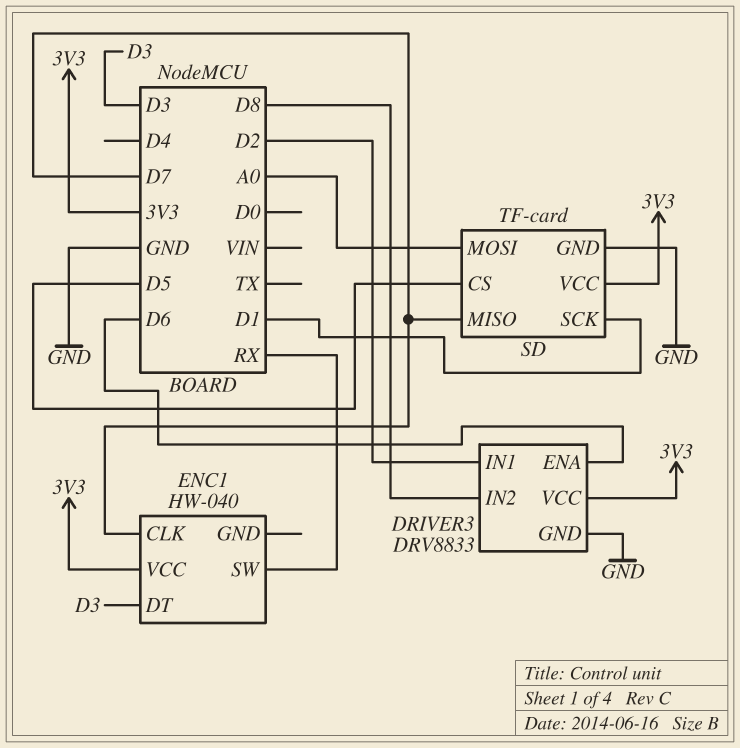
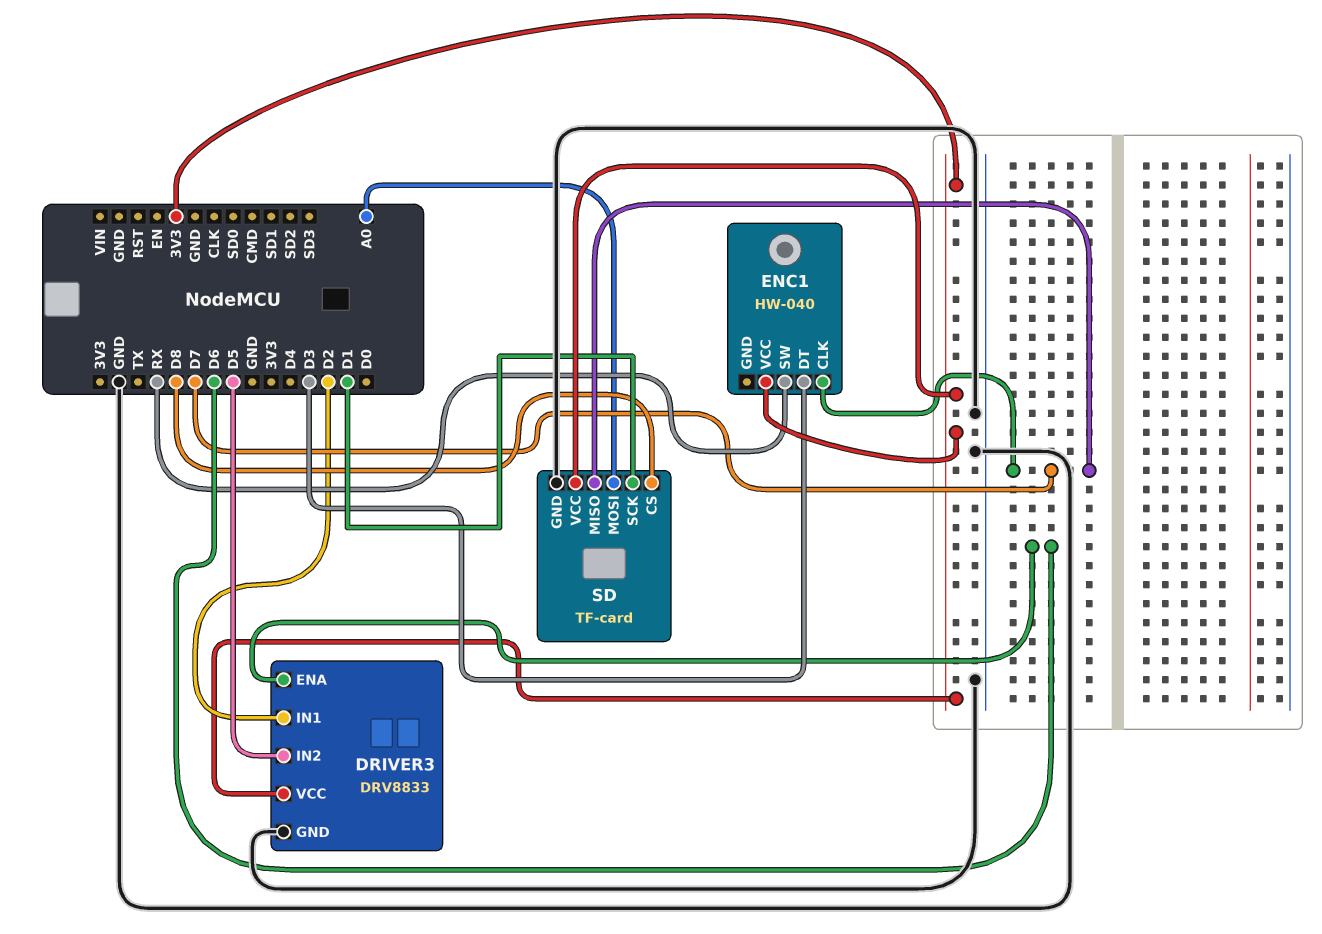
DRIVER3 pin IN2: D8 -> D5
SD pin CS: D5 -> D8

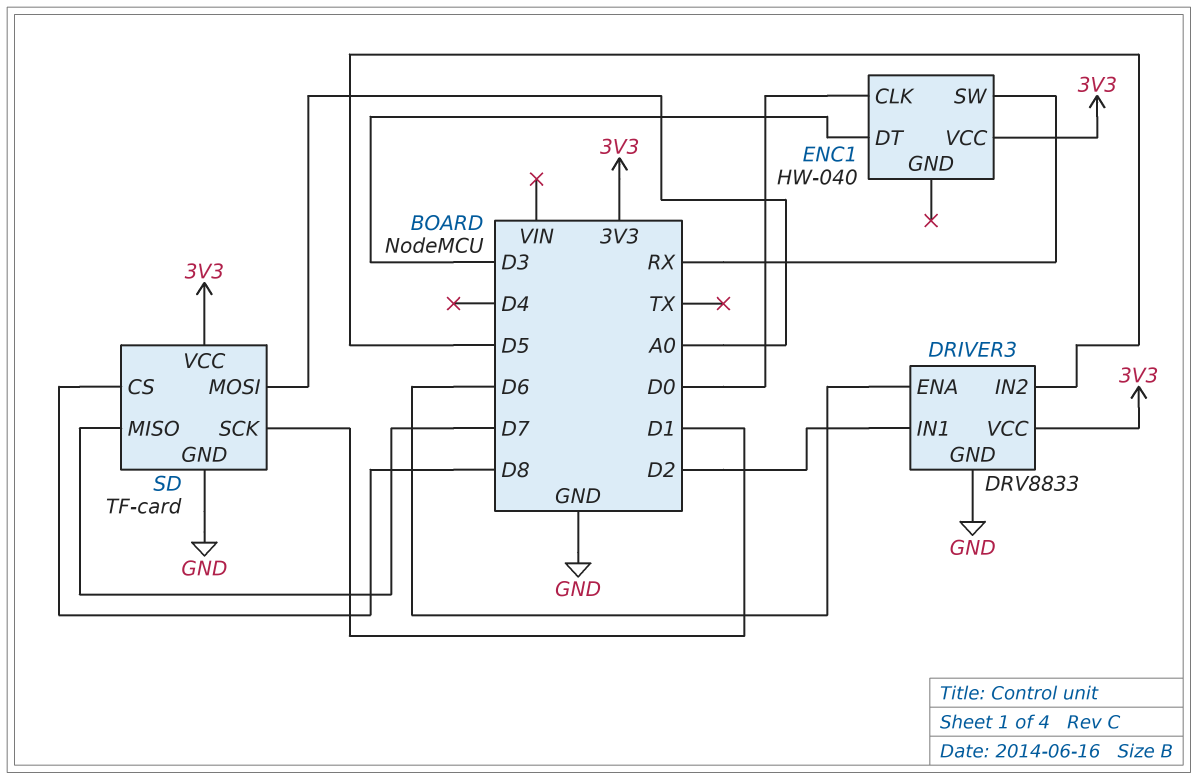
ENC1 pin CLK: D7 -> D0

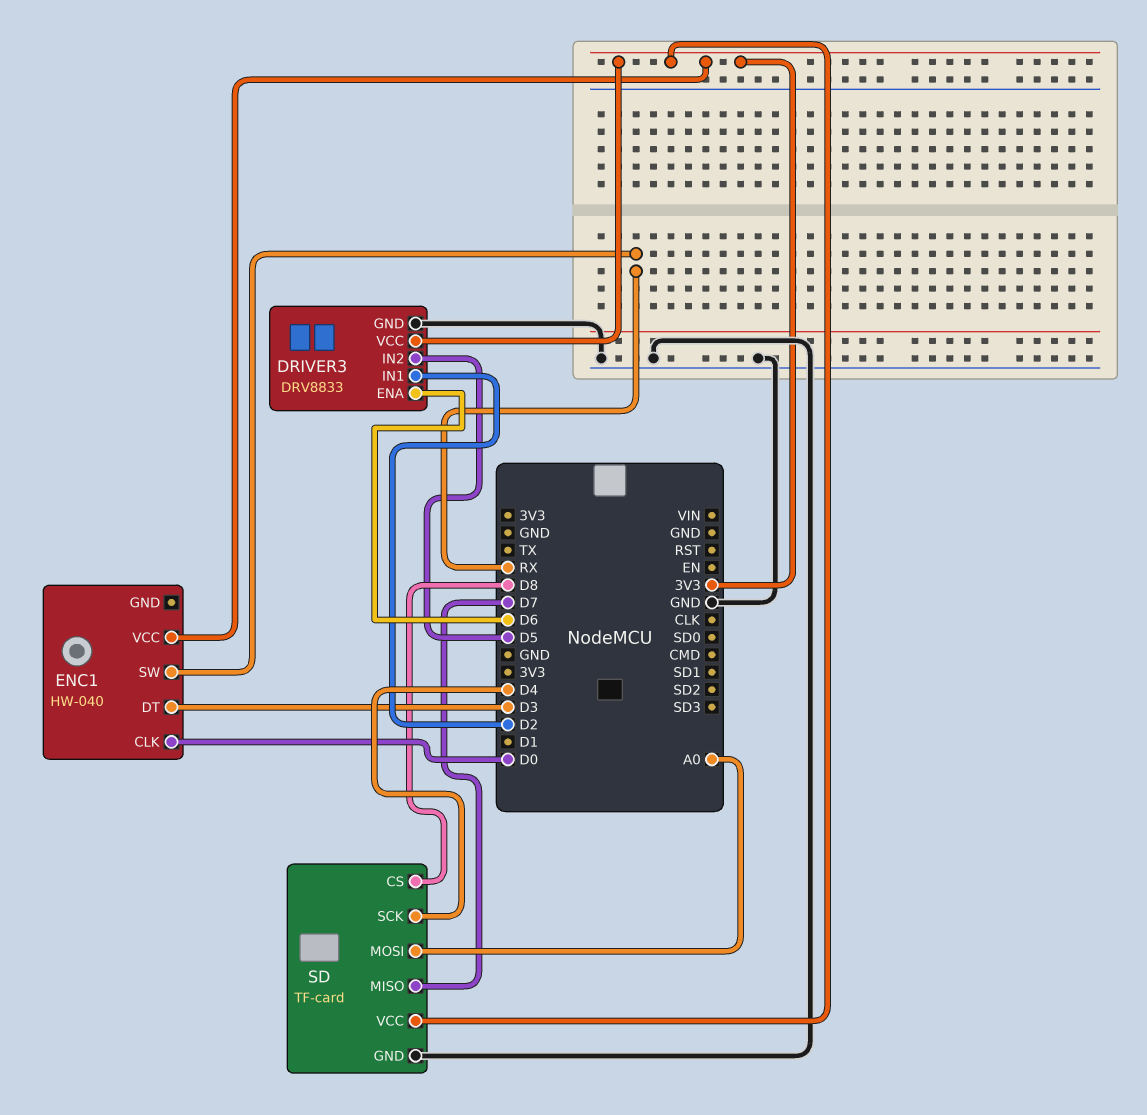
SD pin SCK: D1 -> D4

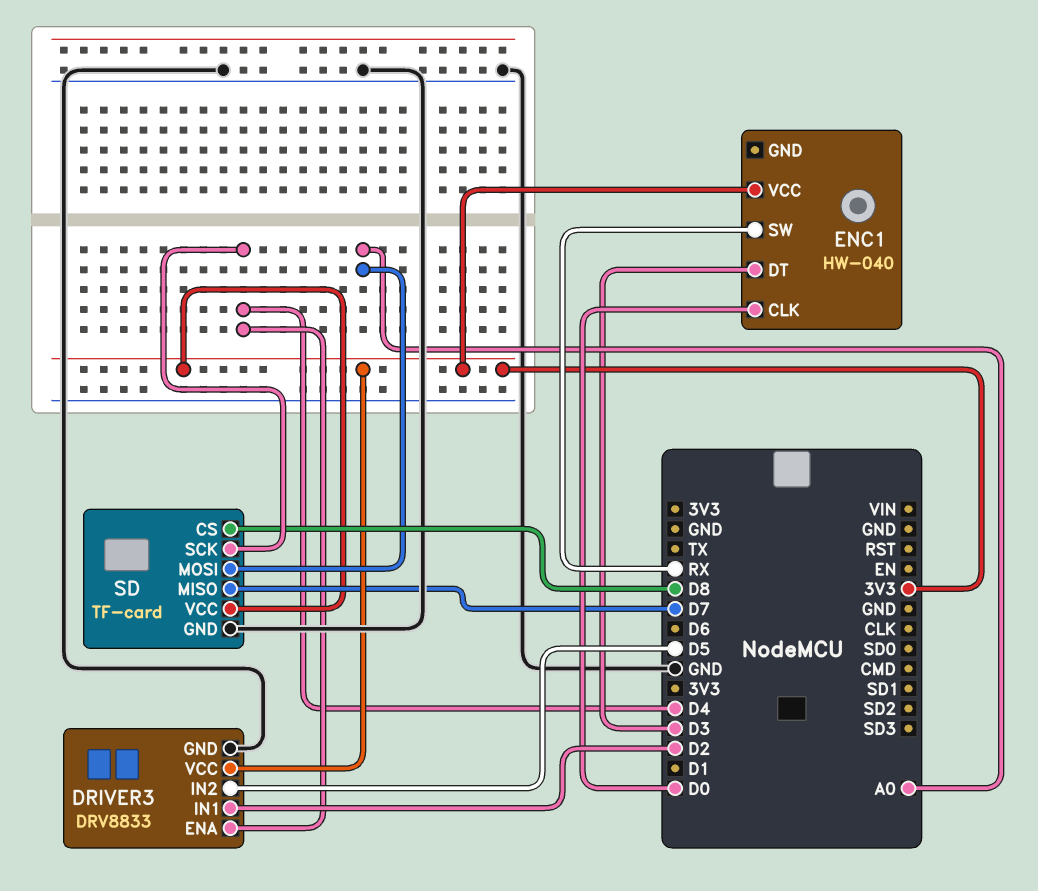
DRIVER3 pin ENA: D6 -> D4

